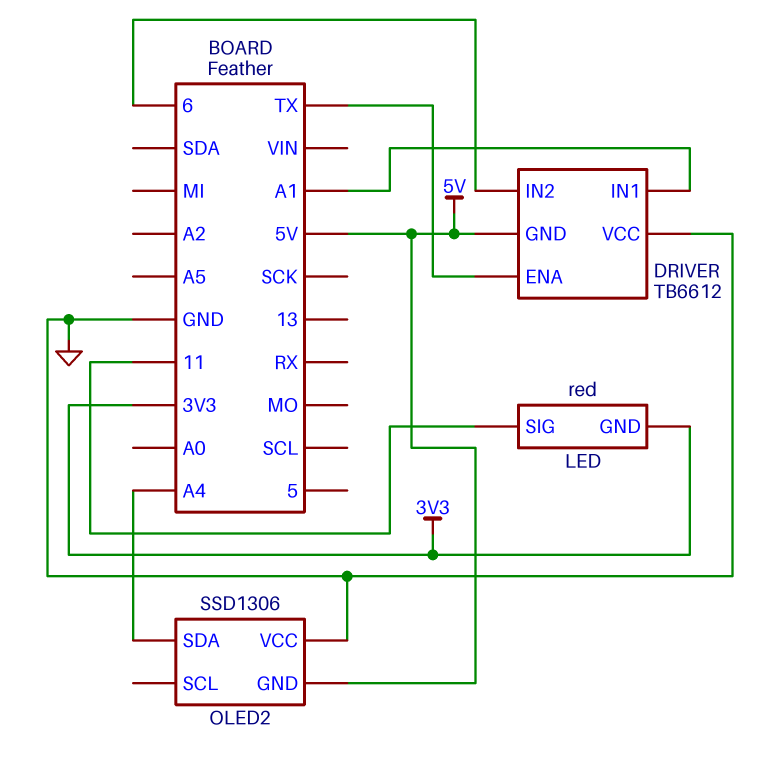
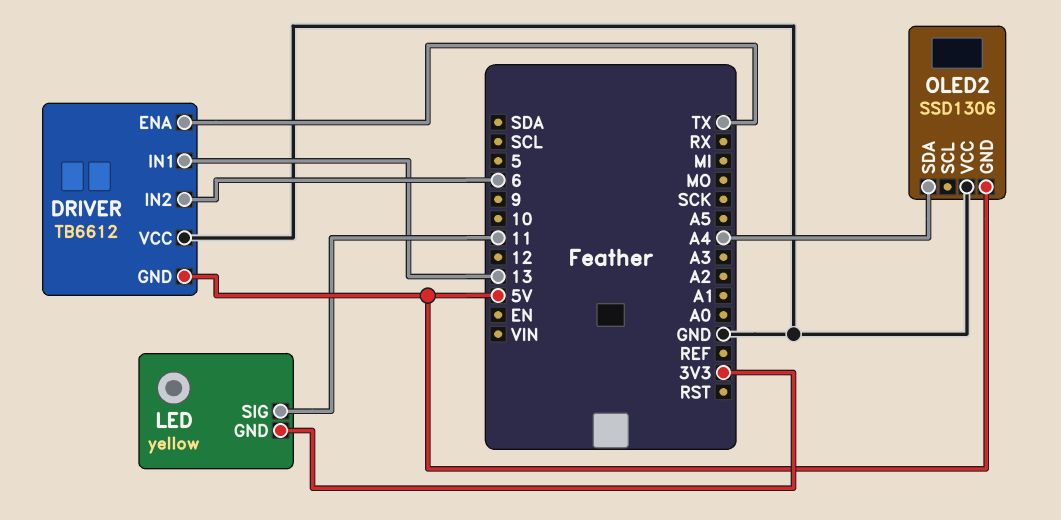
DRIVER pin IN1: A1 -> 13
LED: red -> yellow

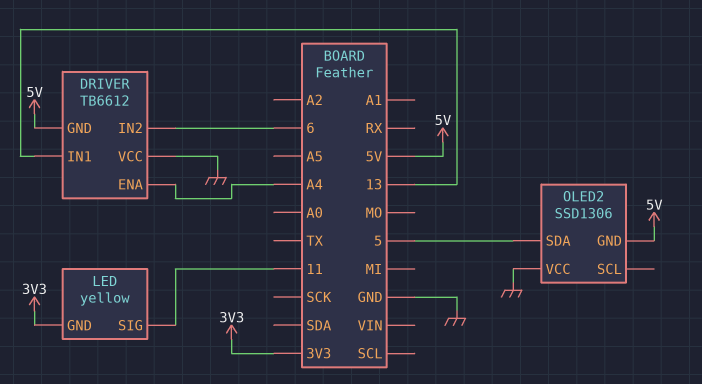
DRIVER pin ENA: TX -> A4
OLED2 pin SDA: A4 -> 5

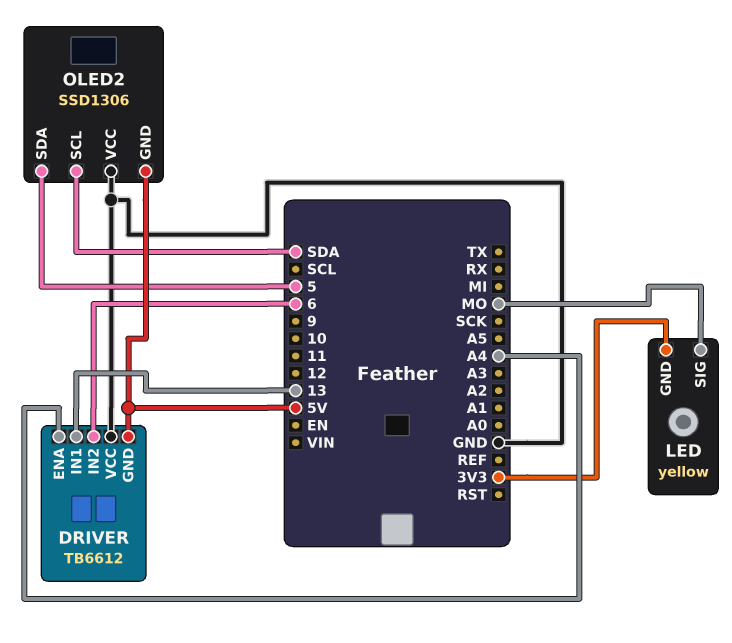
LED pin SIG: 11 -> MO
OLED2 pin SCL: none -> SDA

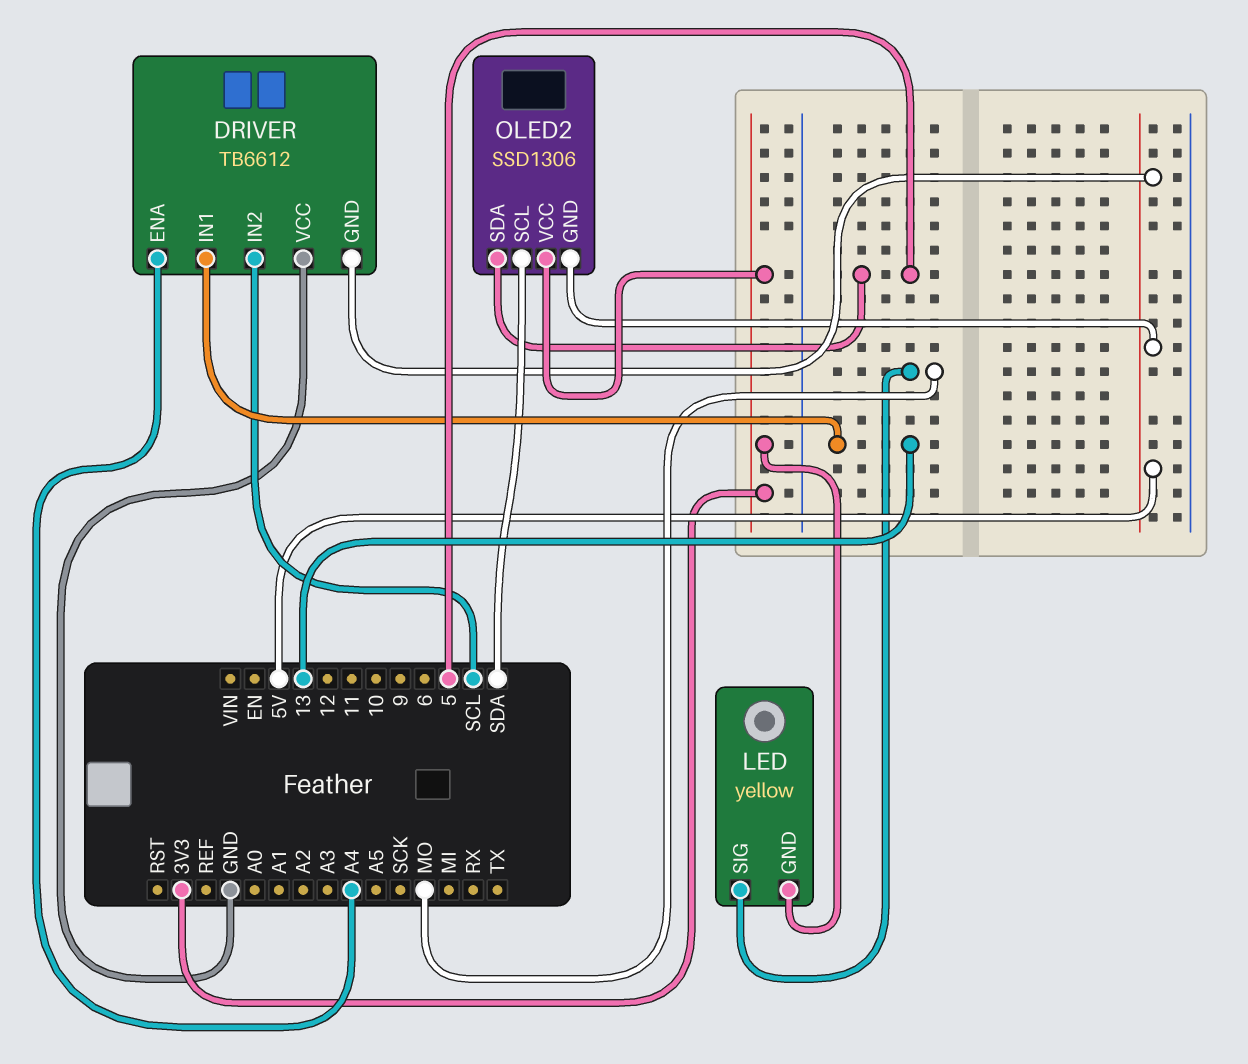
DRIVER pin IN2: 6 -> SCL
OLED2 pin VCC: GND -> 3V3

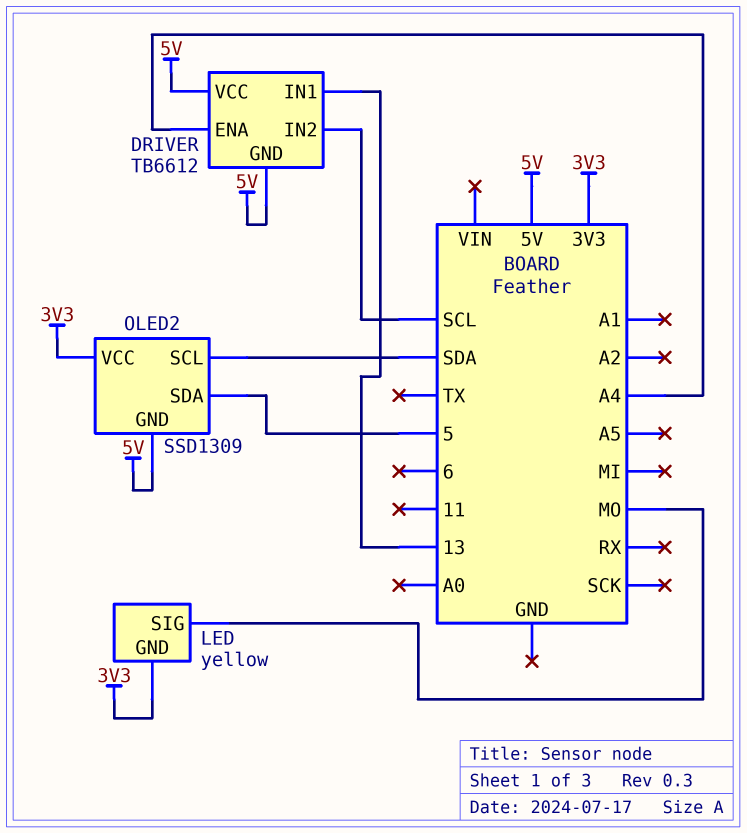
DRIVER pin VCC: GND -> 5V
OLED2: SSD1306 -> SSD1309

